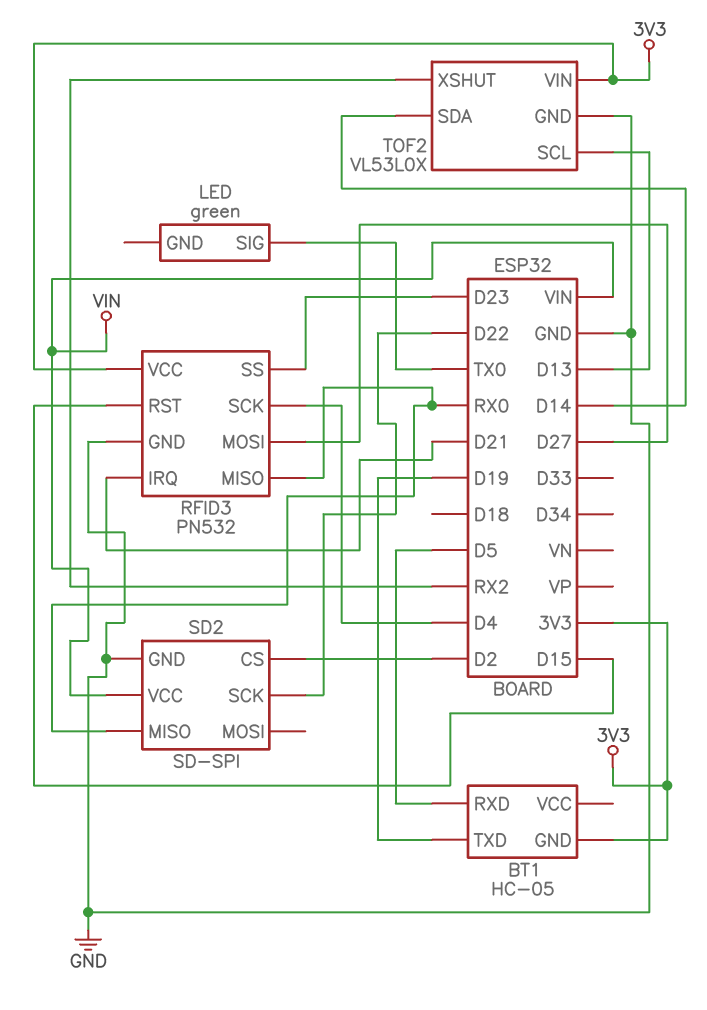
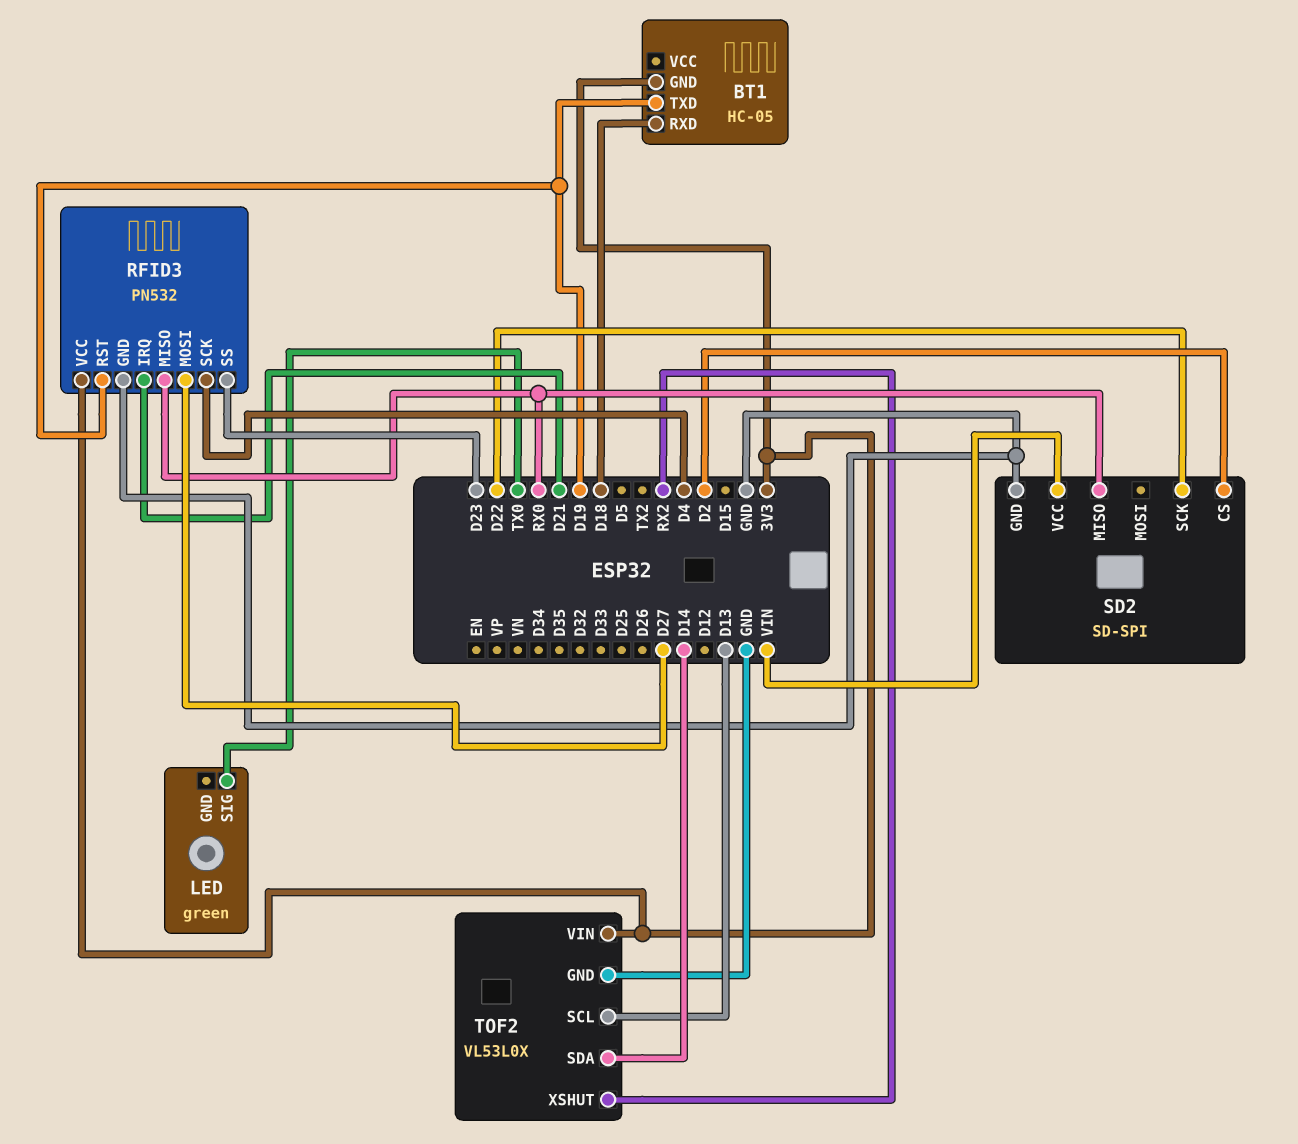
BT1 pin RXD: D5 -> D18
RFID3 pin RST: D15 -> D19

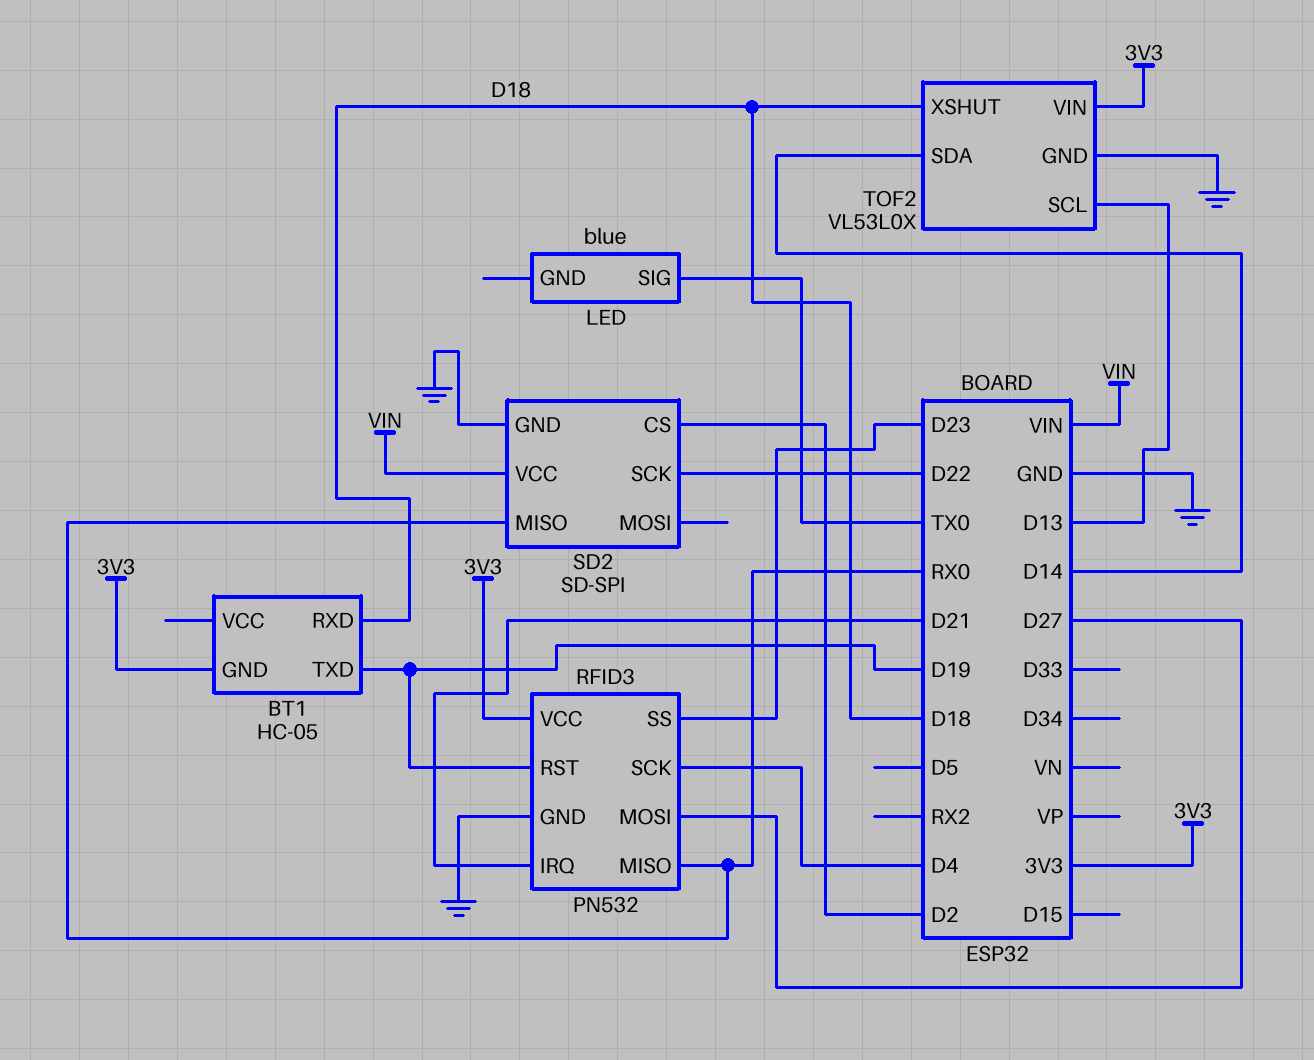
LED: green -> blue
TOF2 pin XSHUT: RX2 -> D18

